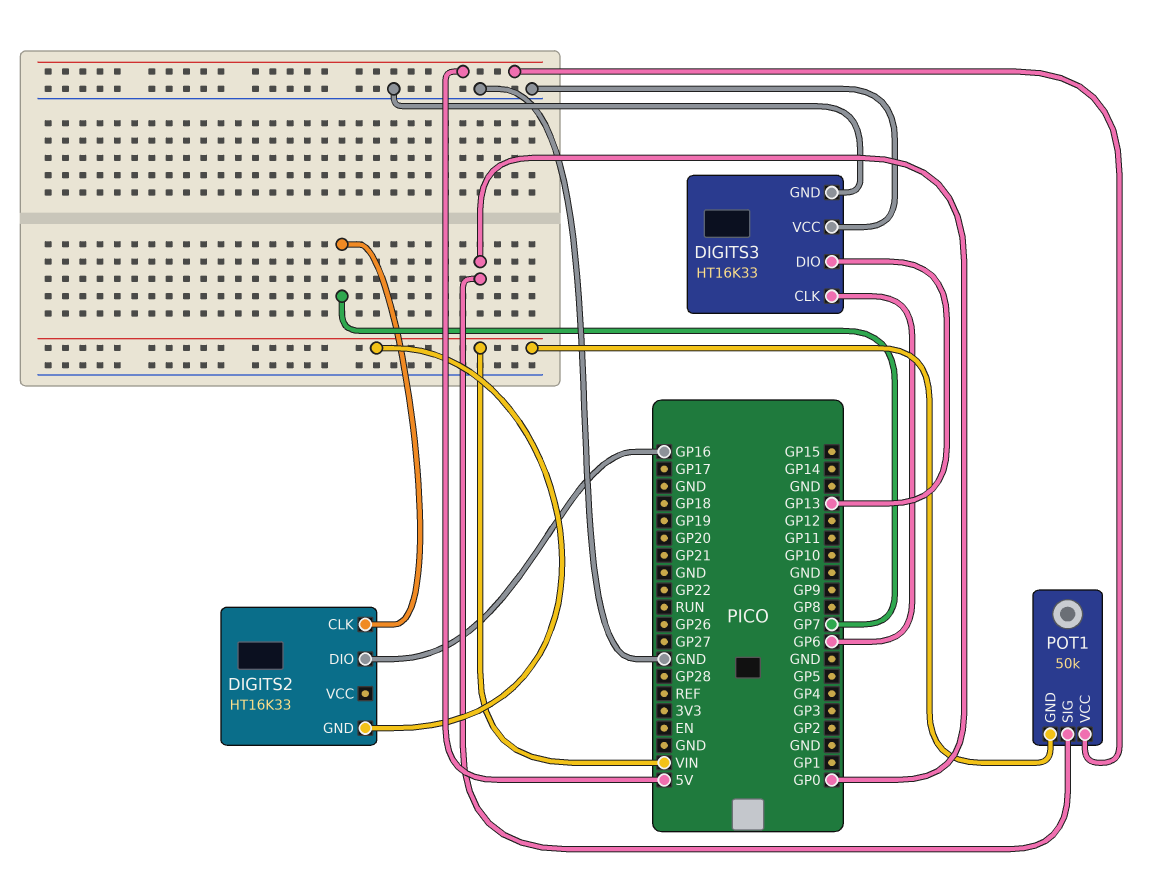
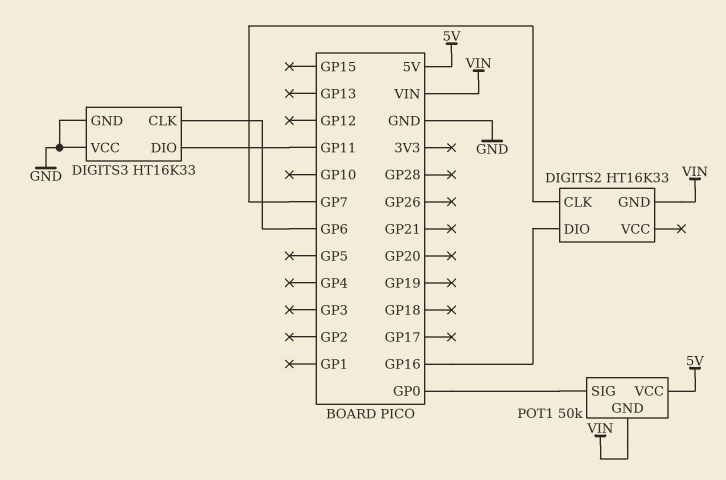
DIGITS3 pin DIO: GP13 -> GP11

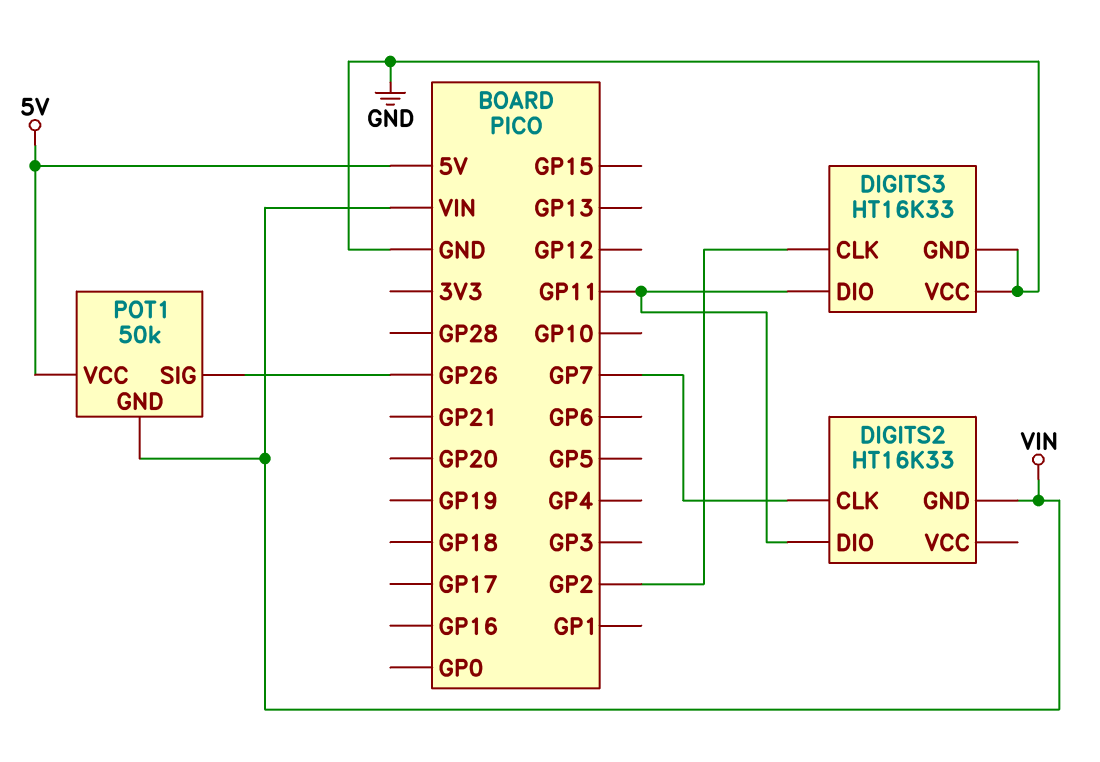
DIGITS2 pin DIO: GP16 -> GP11
DIGITS3 pin CLK: GP6 -> GP2
POT1 pin SIG: GP0 -> GP26

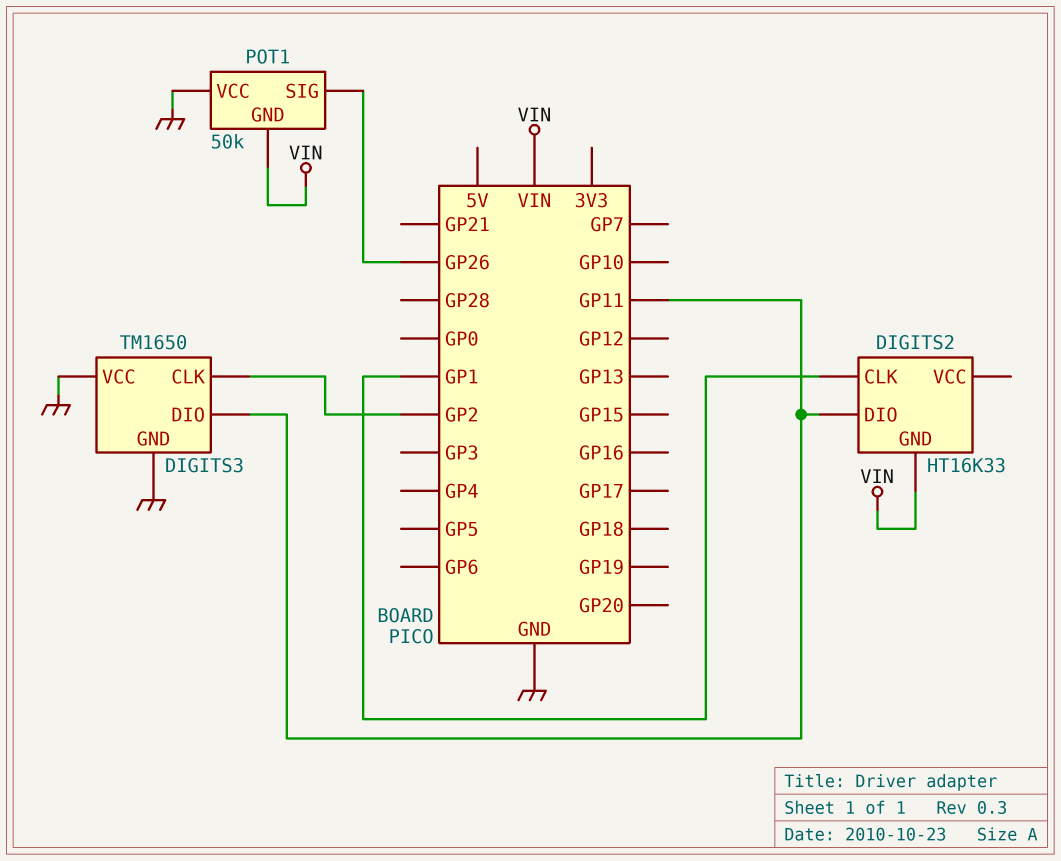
DIGITS2 pin CLK: GP7 -> GP1
DIGITS3: HT16K33 -> TM1650
POT1 pin VCC: 5V -> GND

